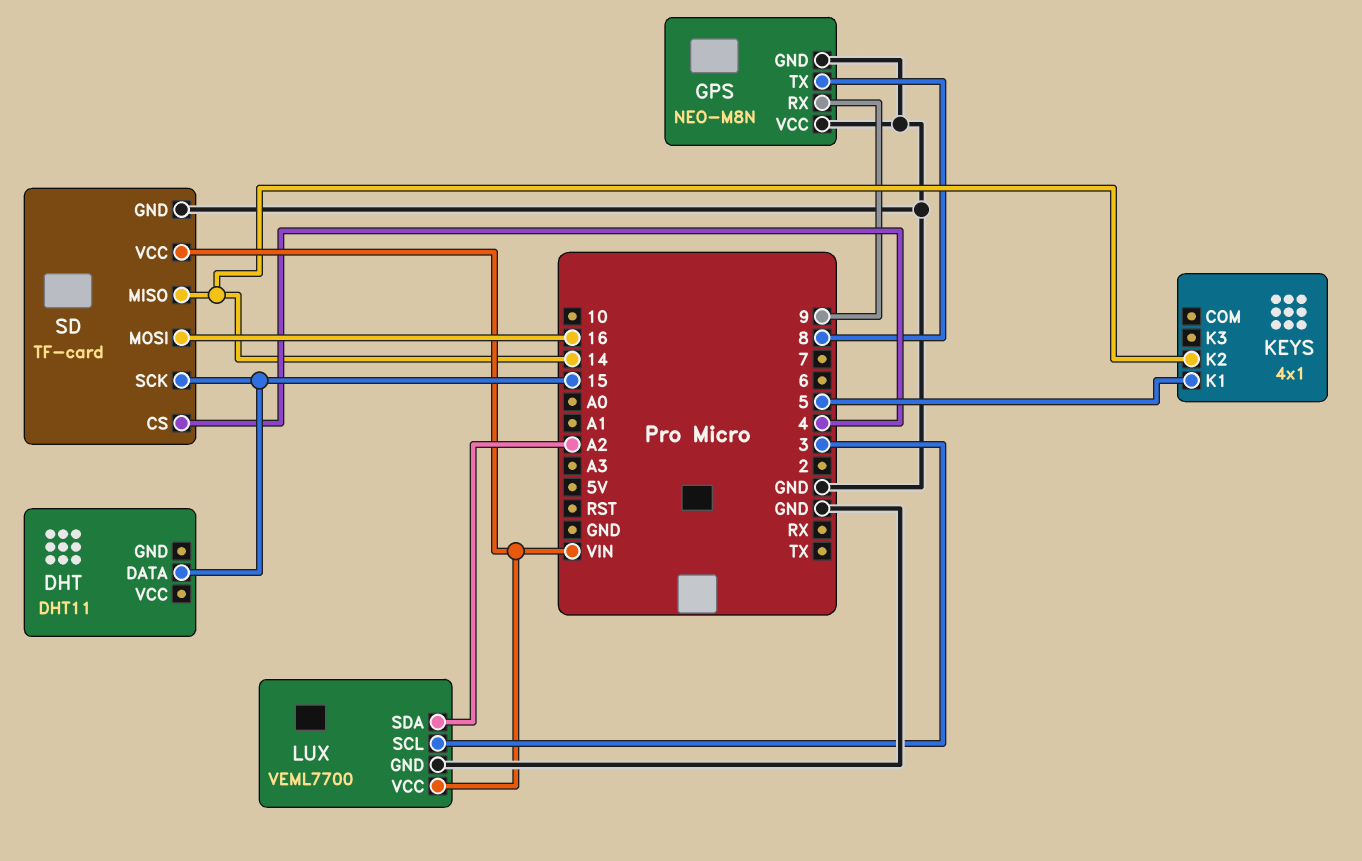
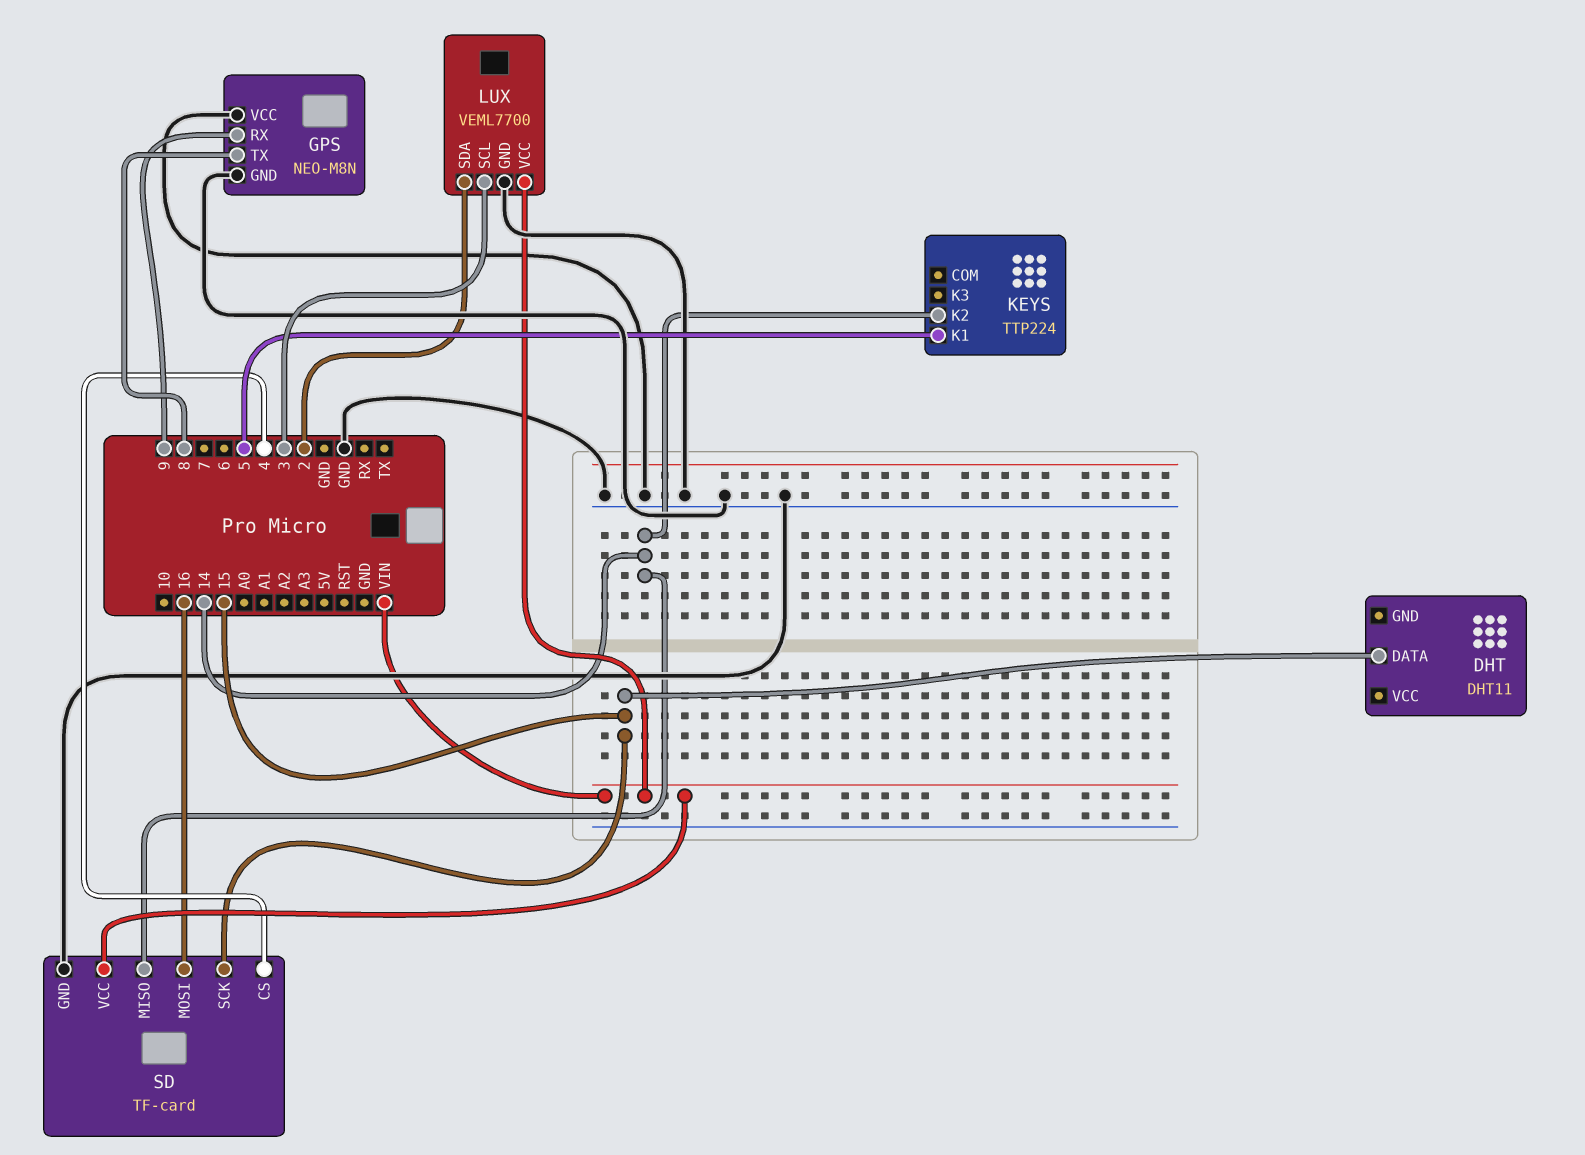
KEYS: 4x1 -> TTP224
LUX pin SDA: A2 -> 2

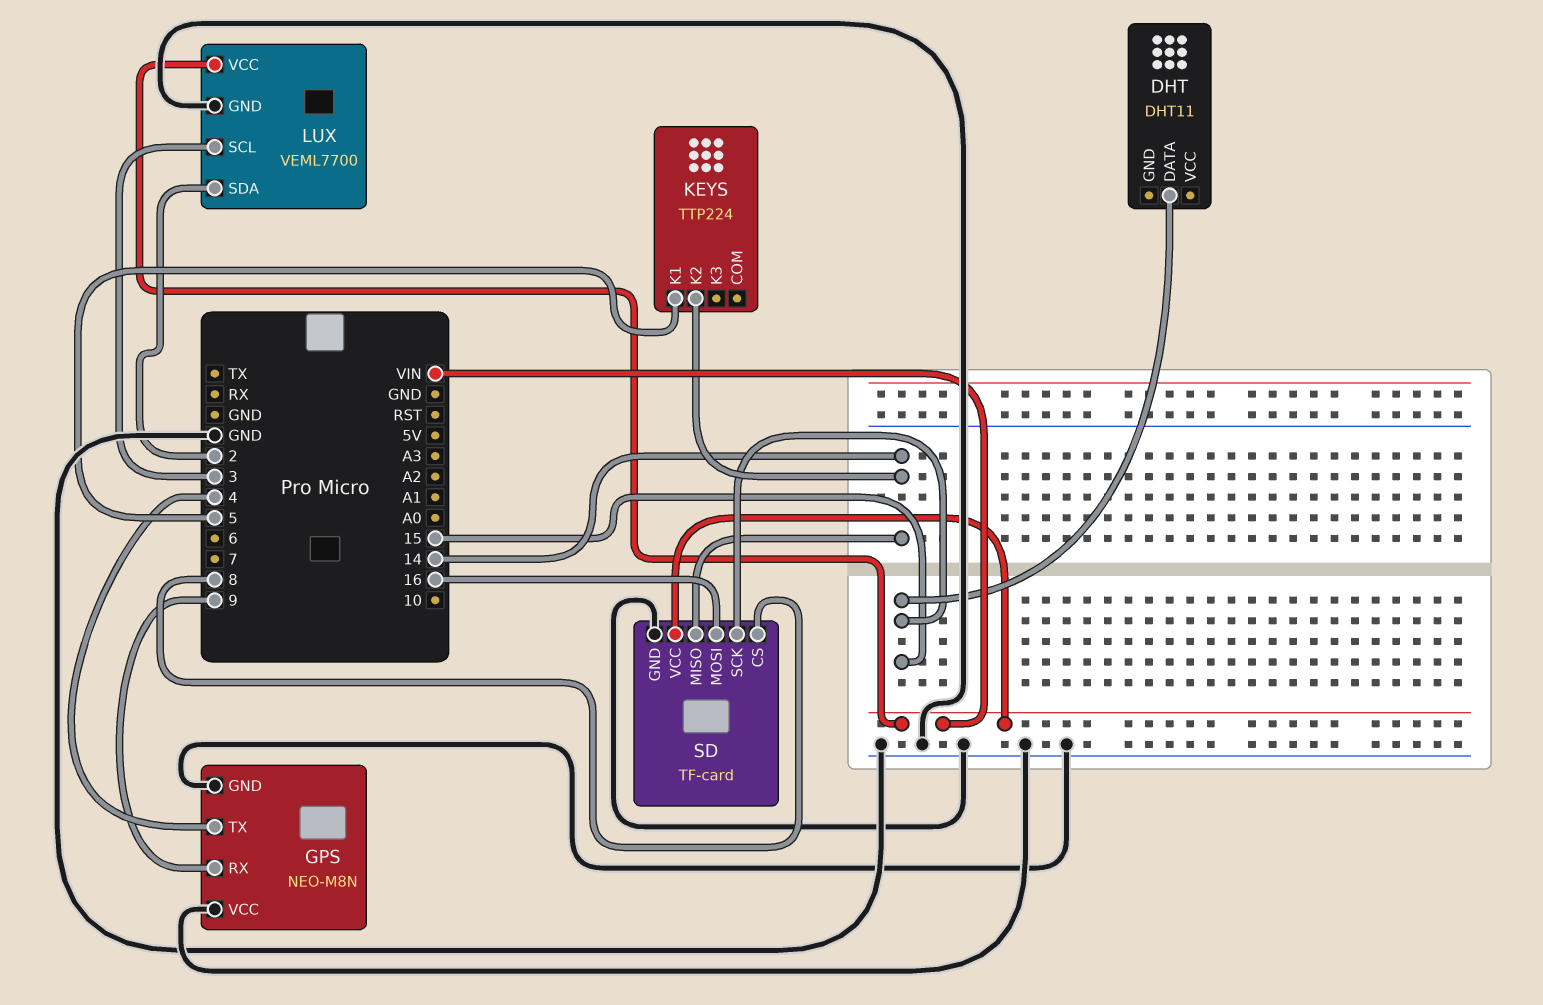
GPS pin TX: 8 -> 4
SD pin CS: 4 -> 8

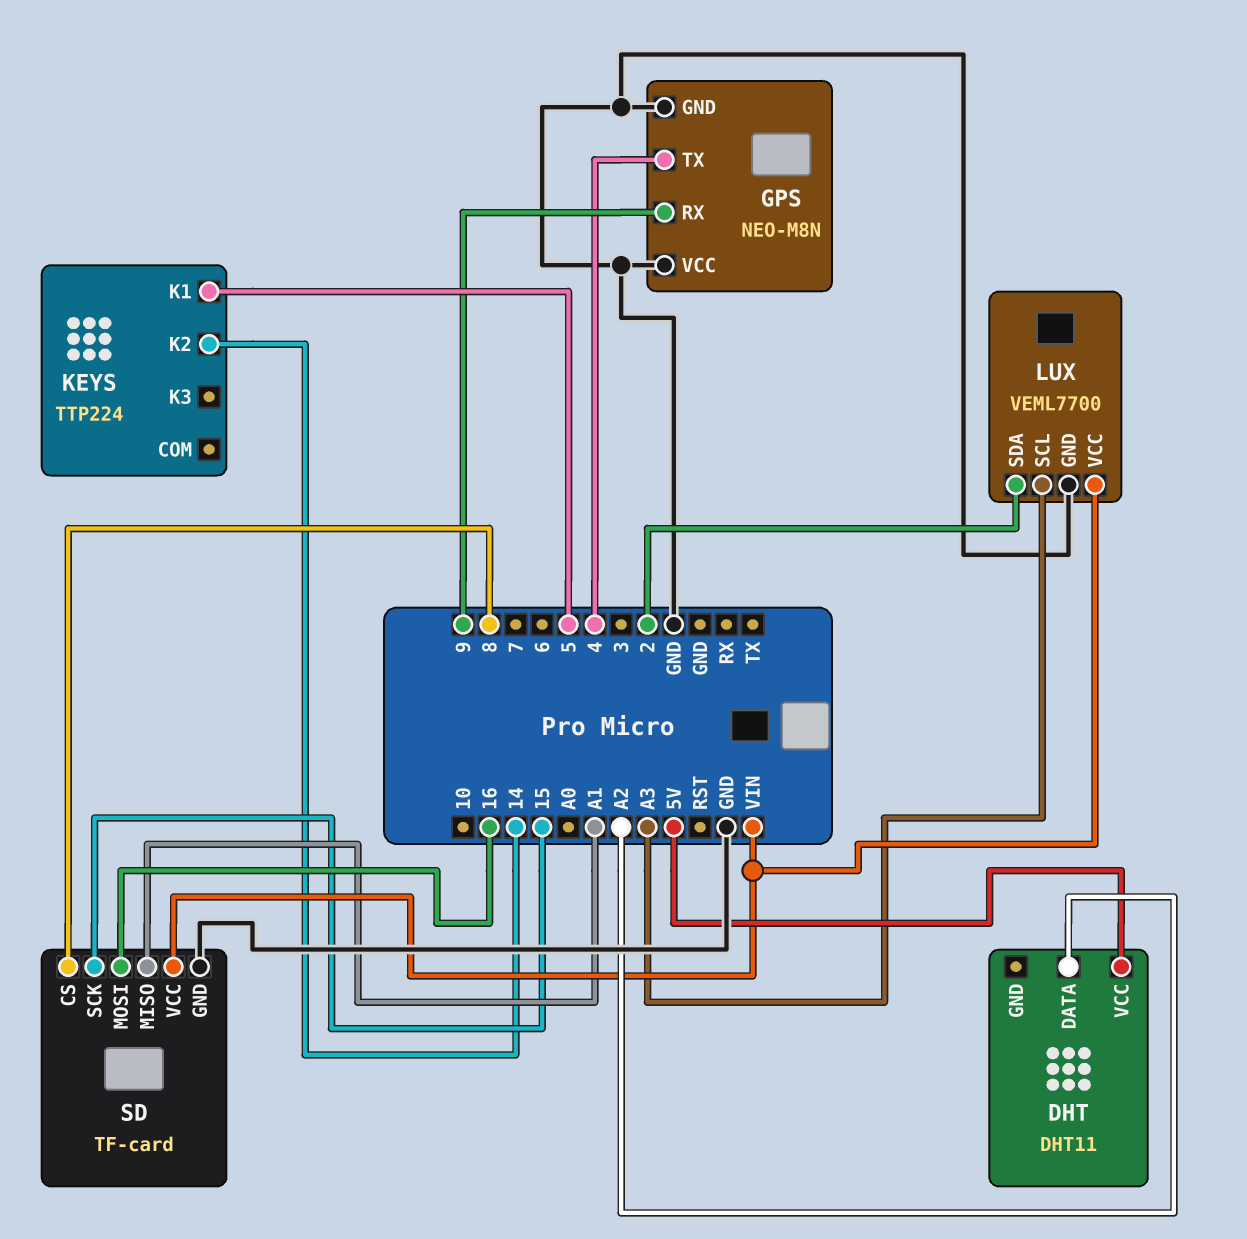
DHT pin DATA: 15 -> A2
DHT pin VCC: none -> 5V
LUX pin SCL: 3 -> A3
SD pin MISO: 14 -> A1

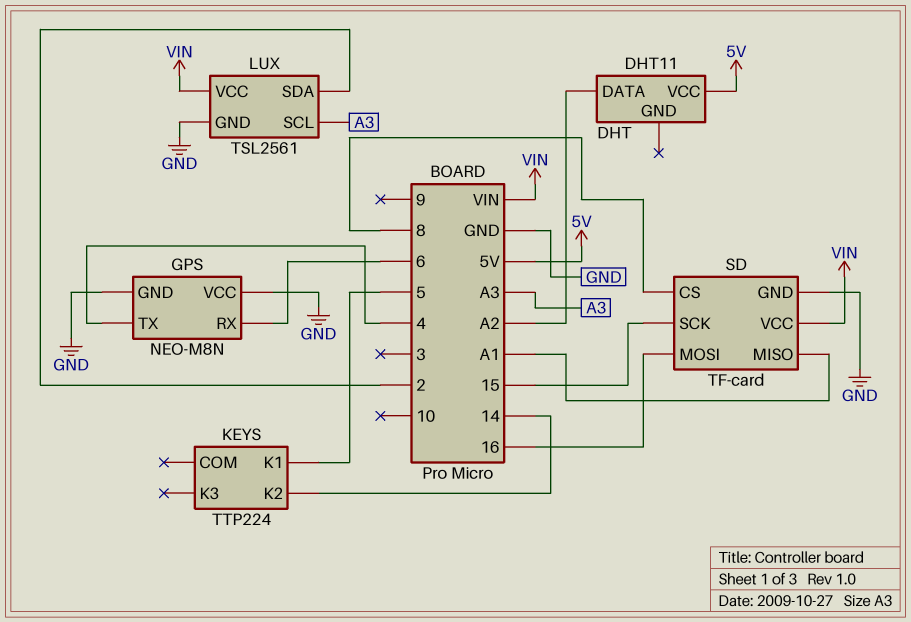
GPS pin RX: 9 -> 6
LUX: VEML7700 -> TSL2561

